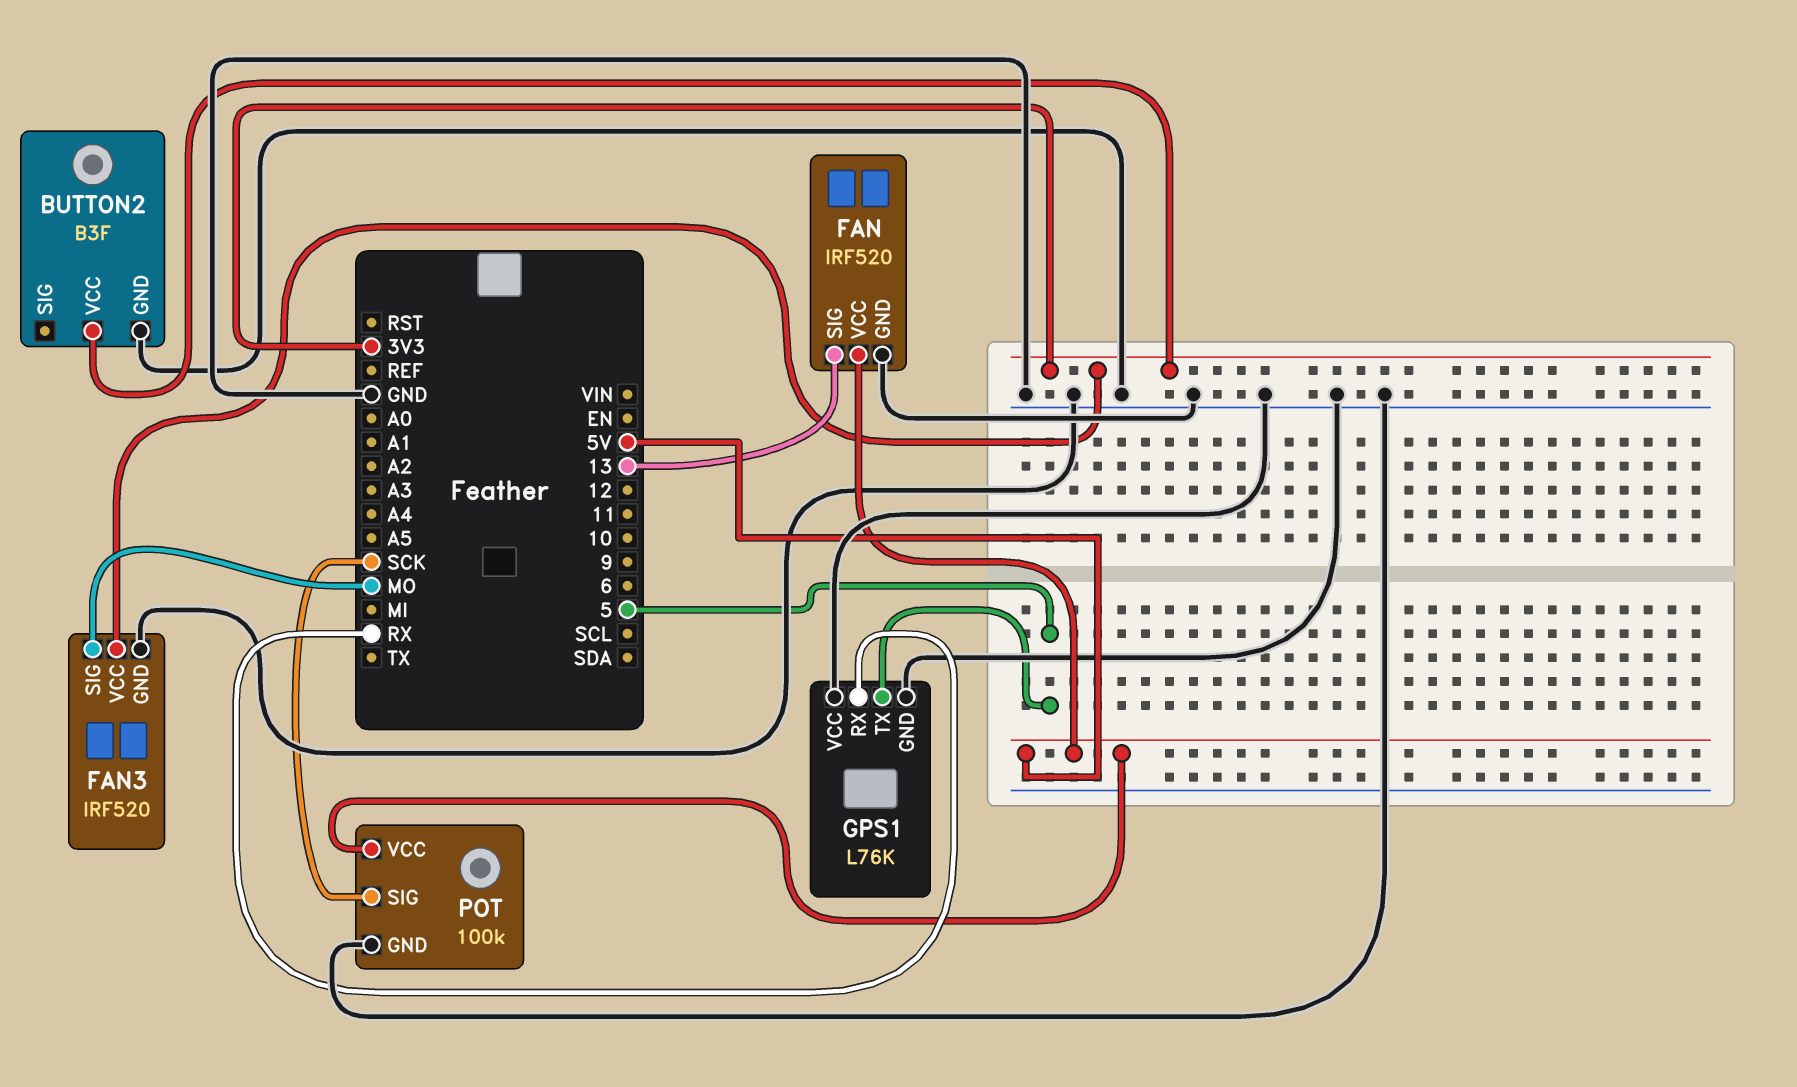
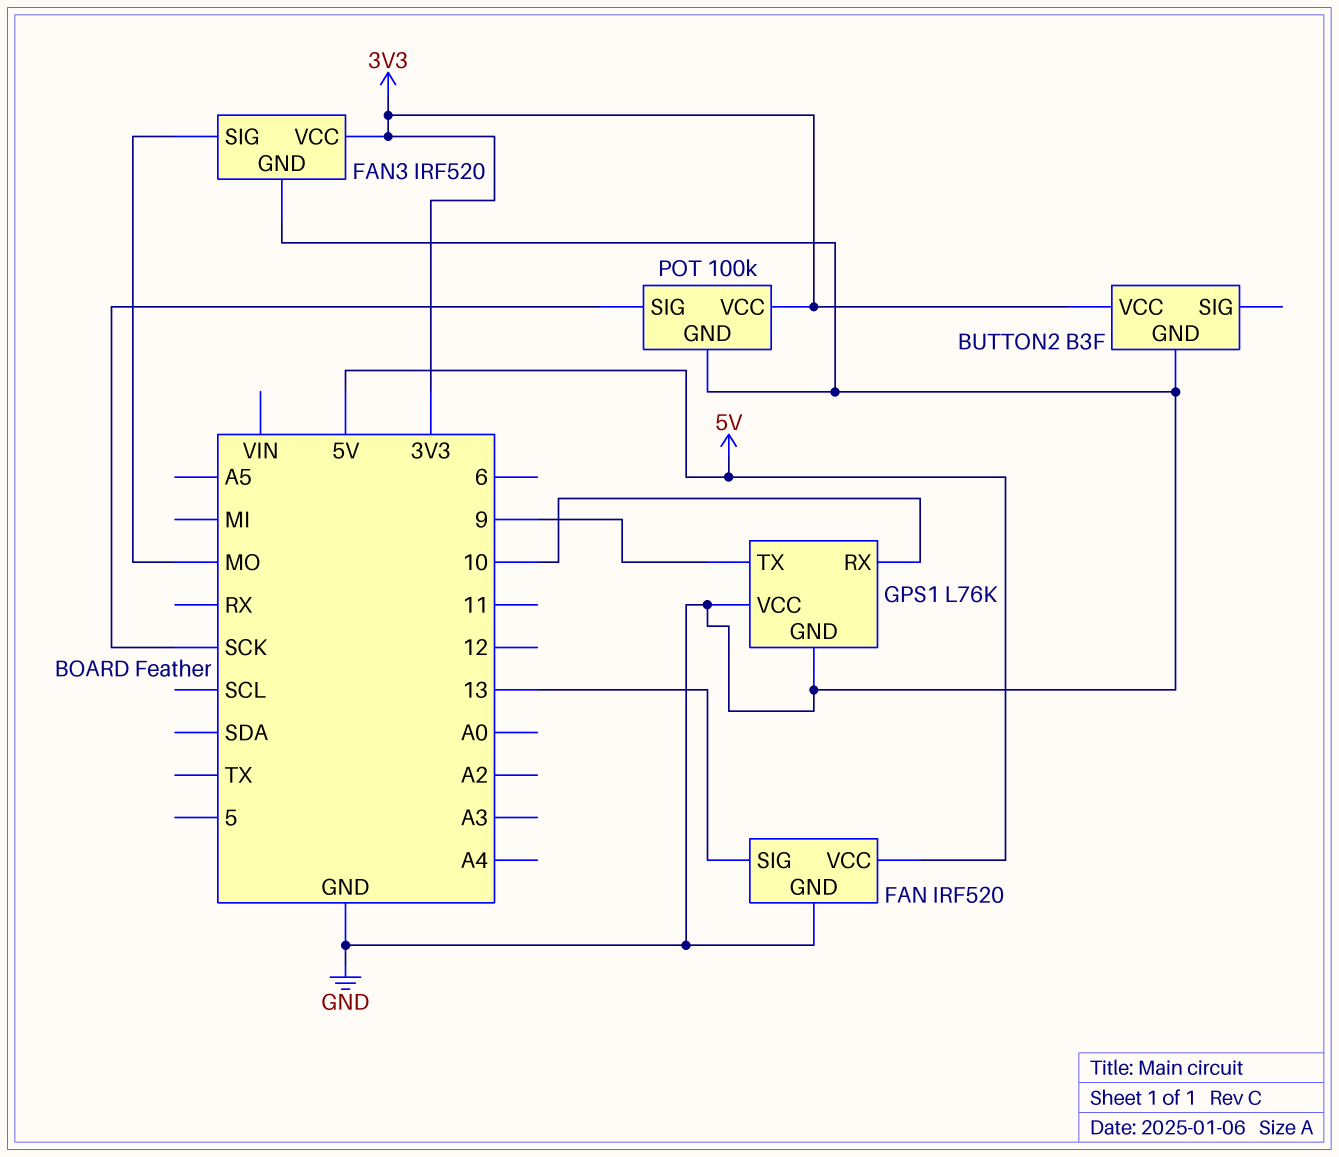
GPS1 pin RX: RX -> 10
GPS1 pin TX: 5 -> 9
POT pin VCC: 5V -> 3V3

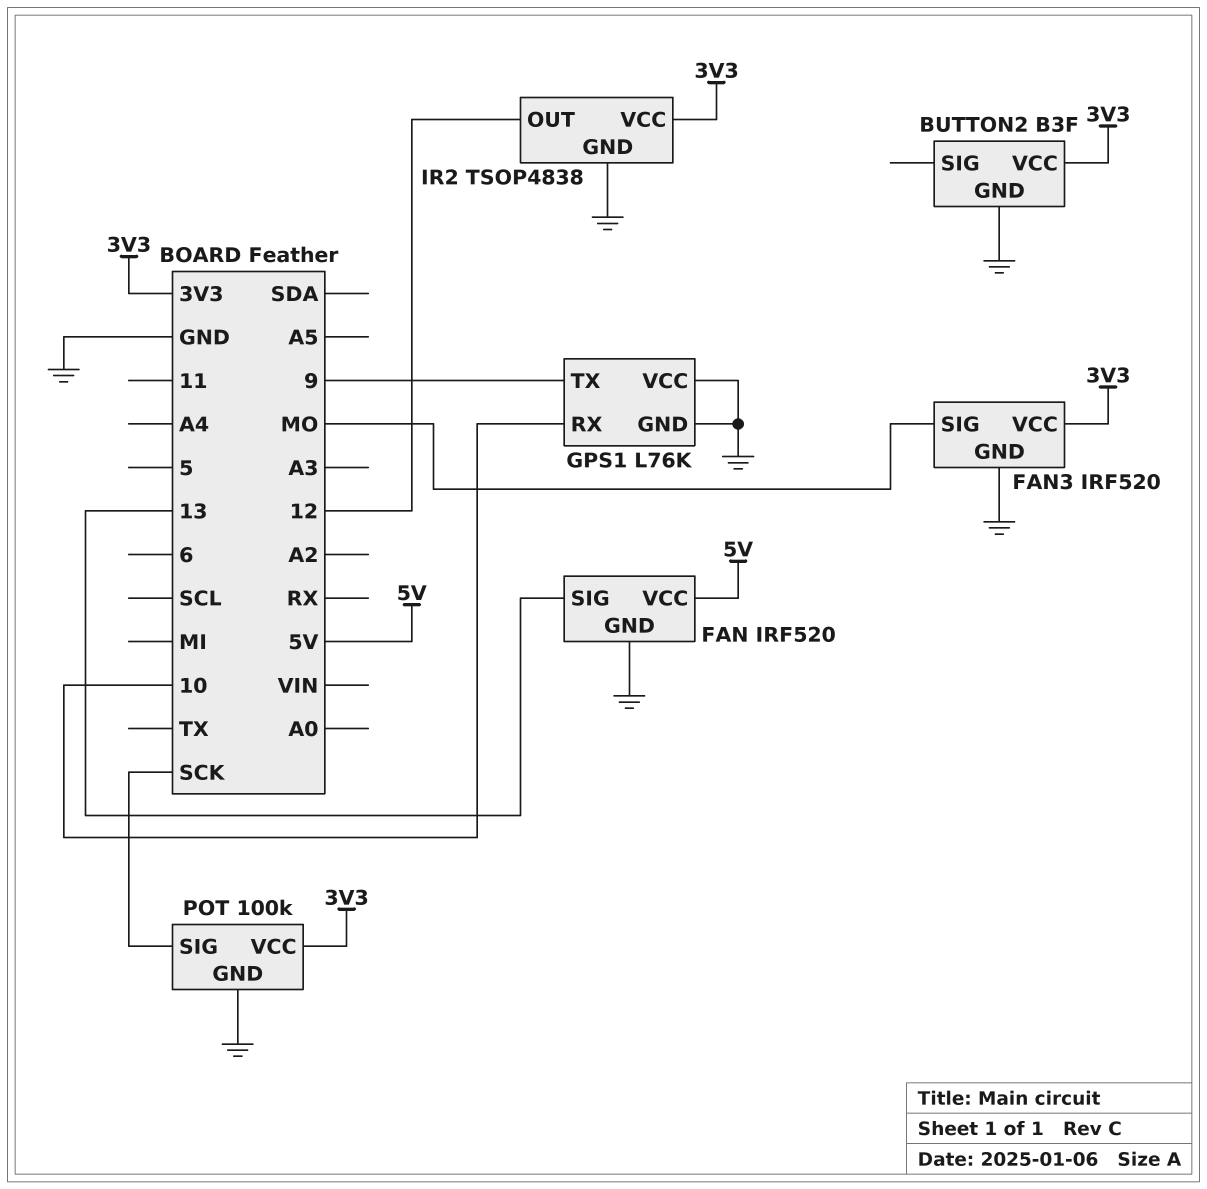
IR2: none -> TSOP4838
IR2 pin GND: none -> GND
IR2 pin OUT: none -> 12
IR2 pin VCC: none -> 3V3

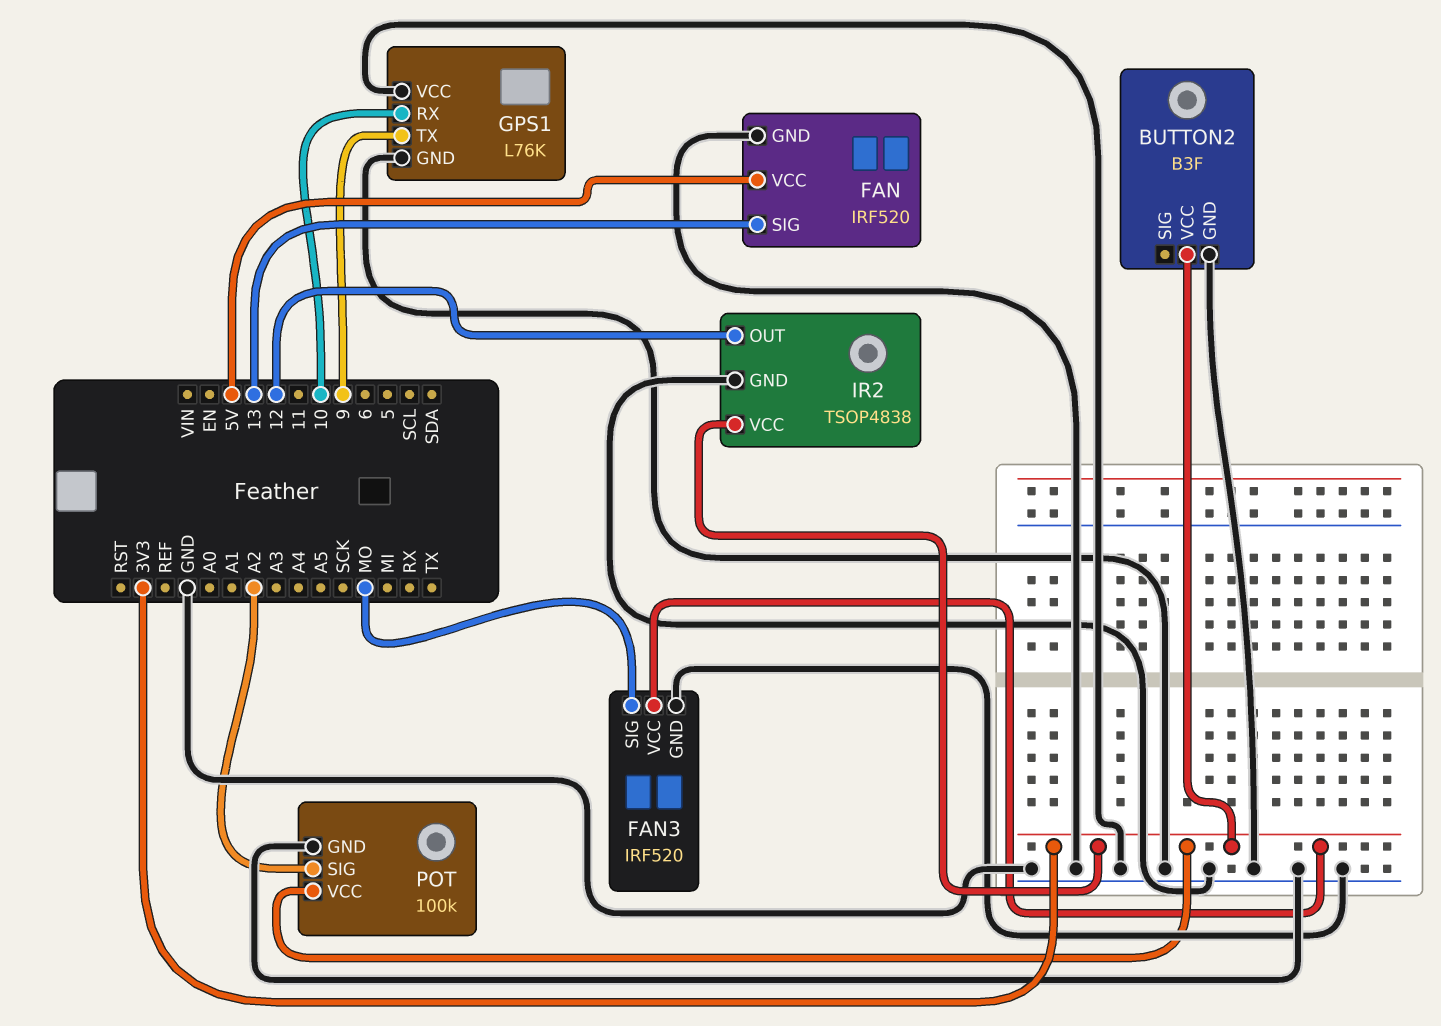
POT pin SIG: SCK -> A2

